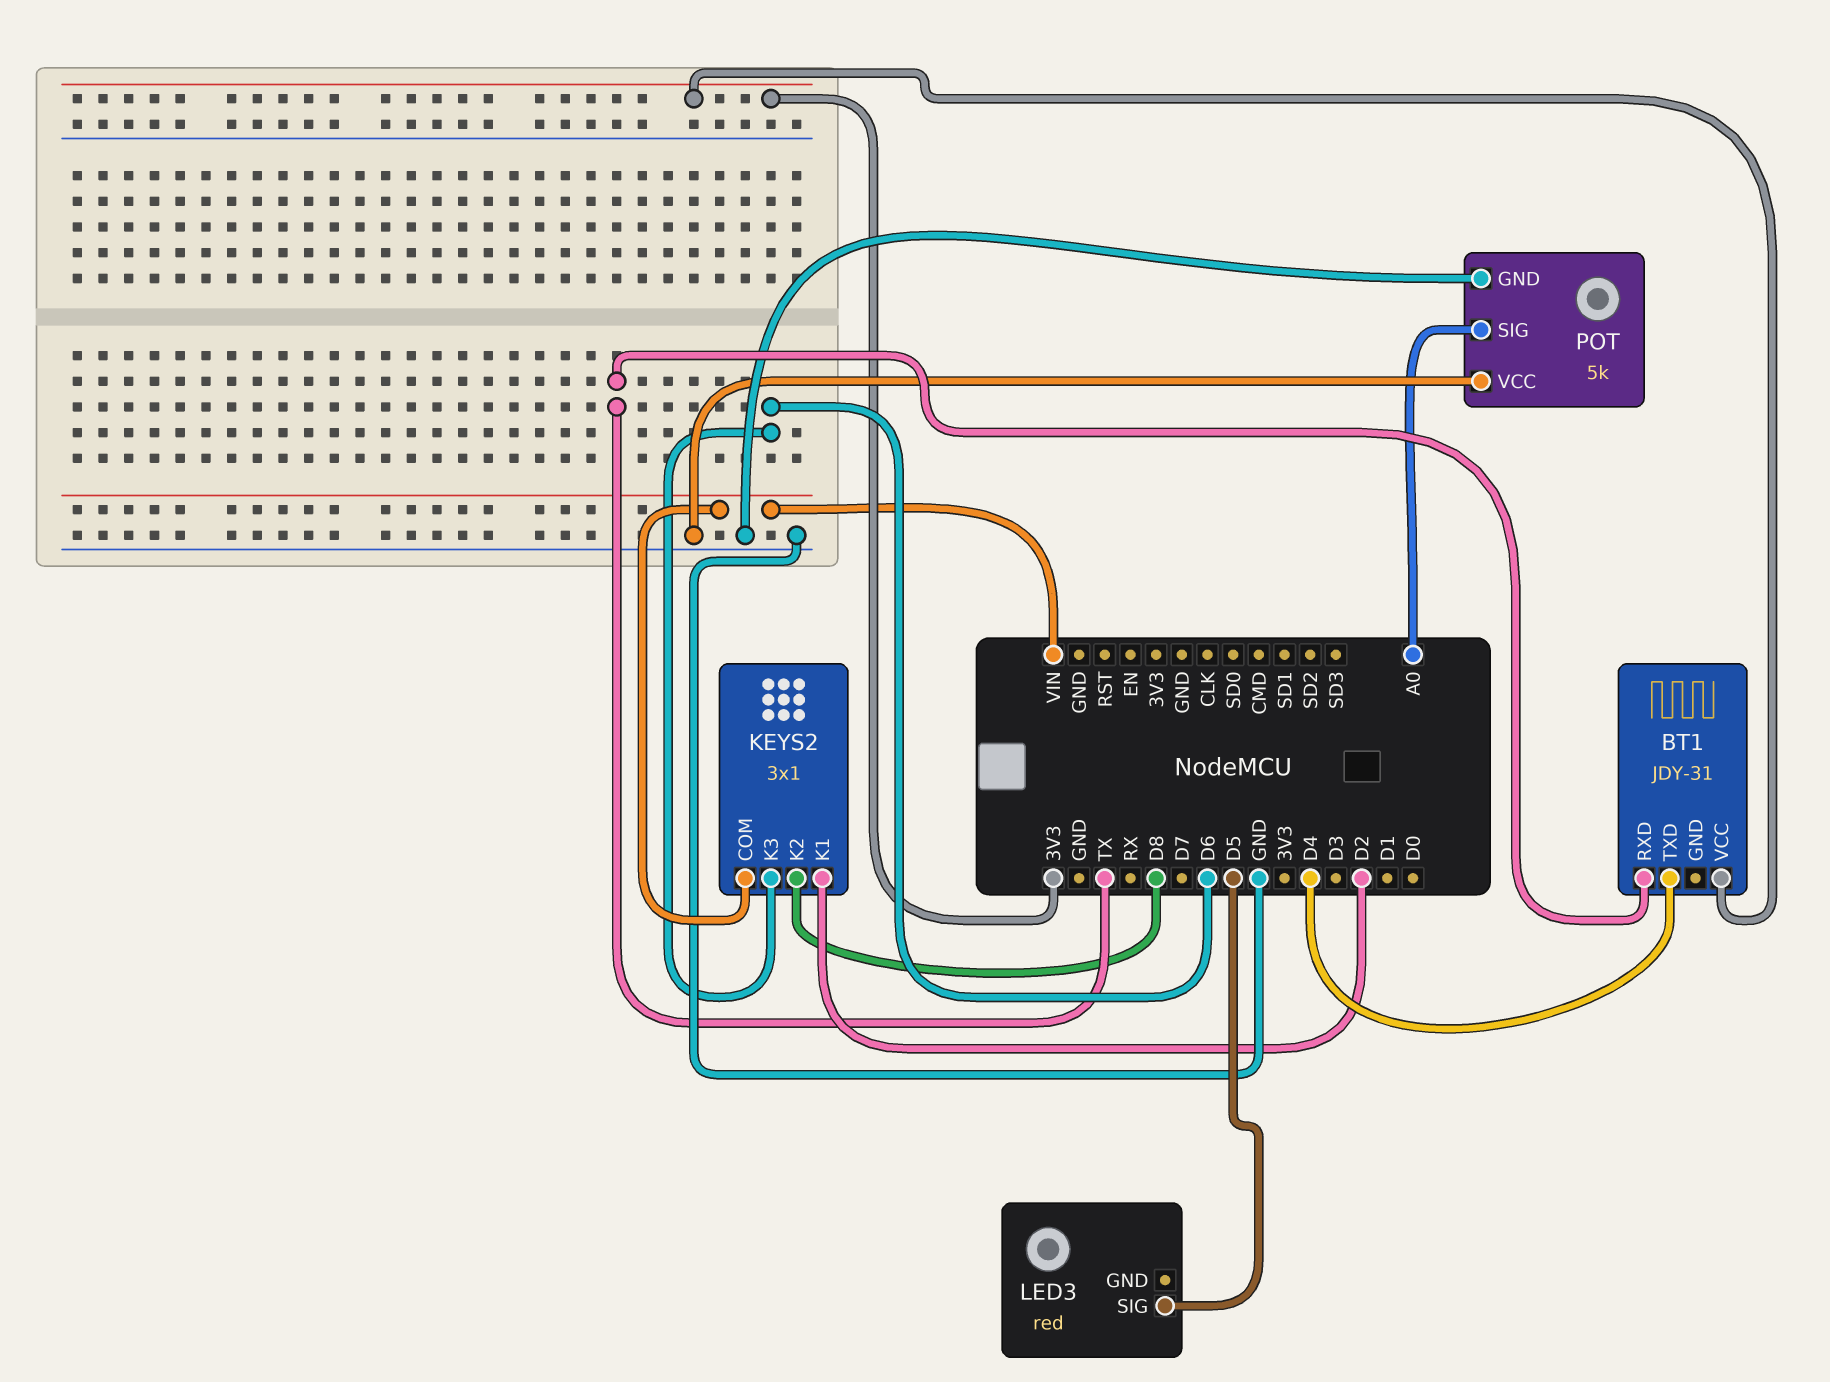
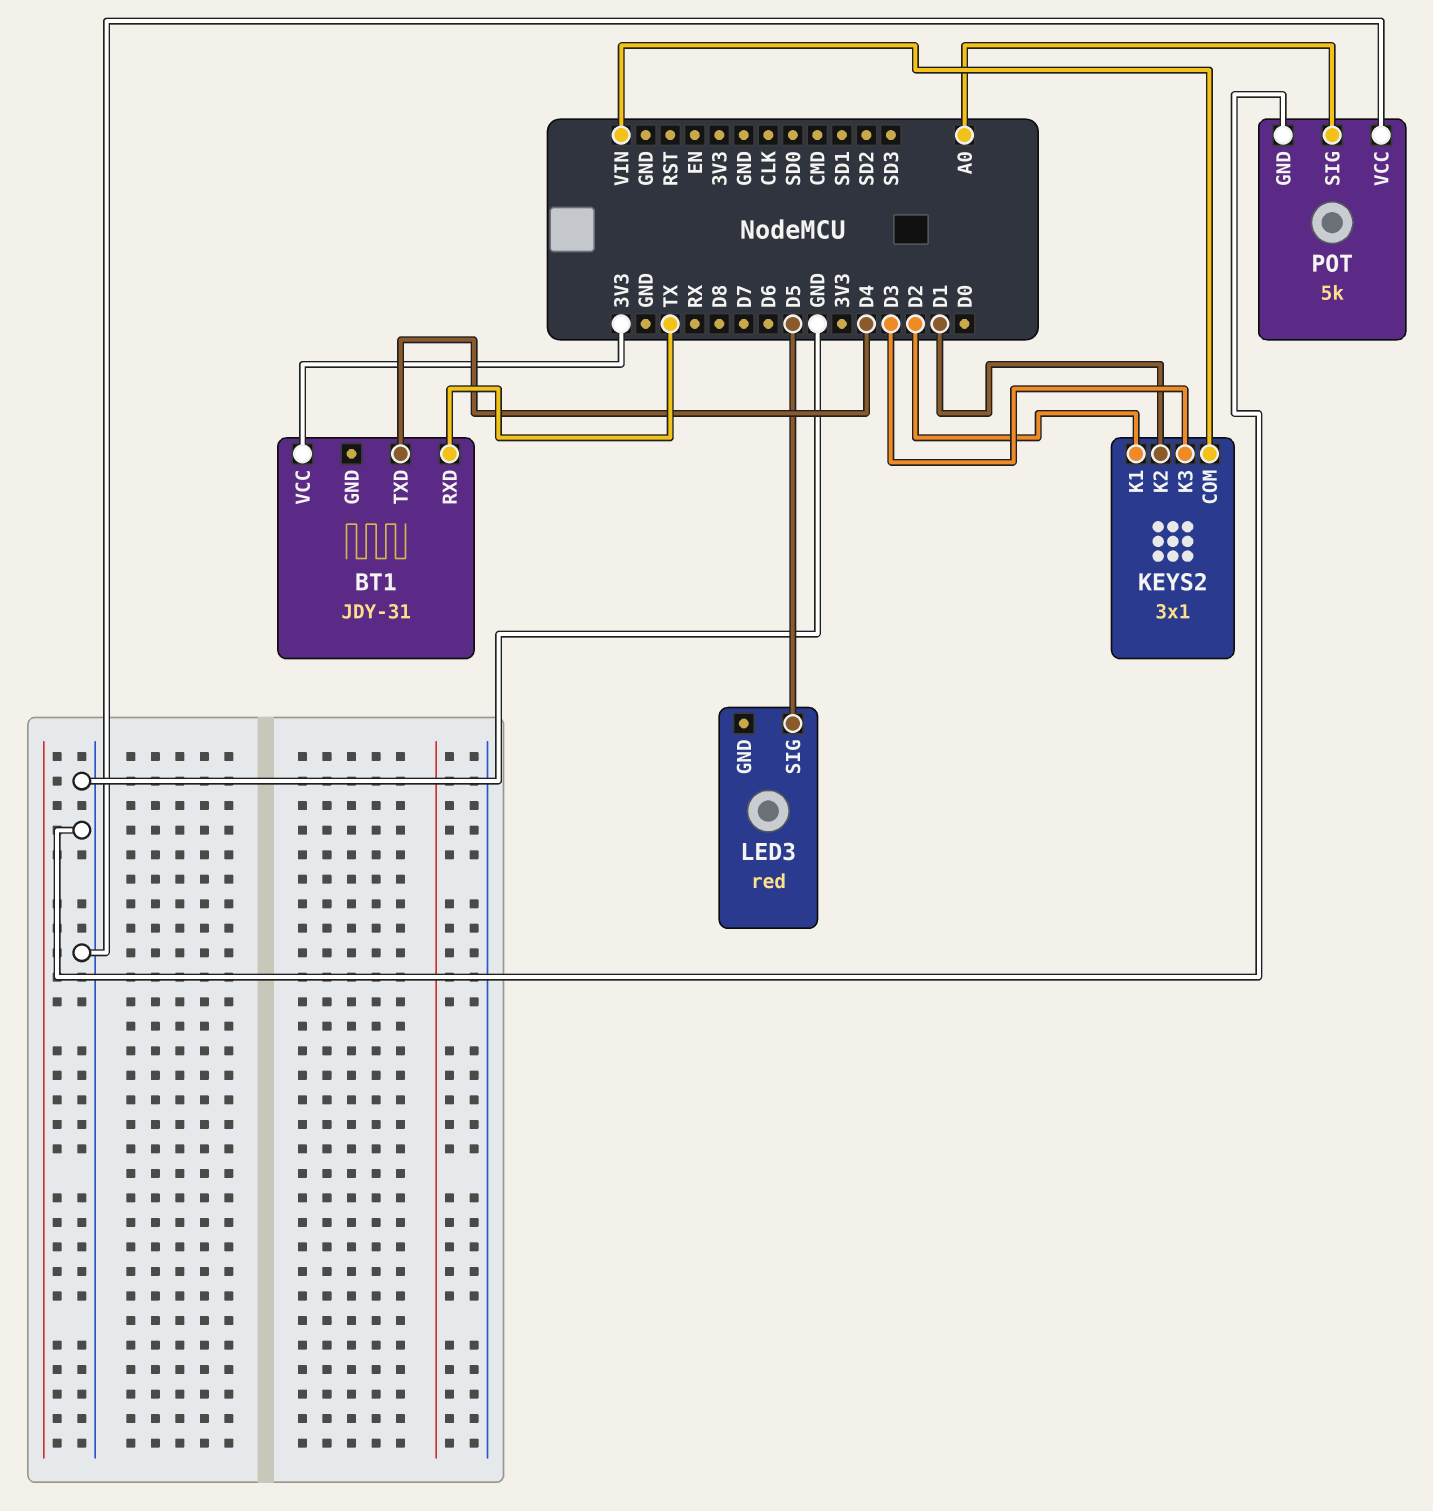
KEYS2 pin K2: D8 -> D1
KEYS2 pin K3: D6 -> D3

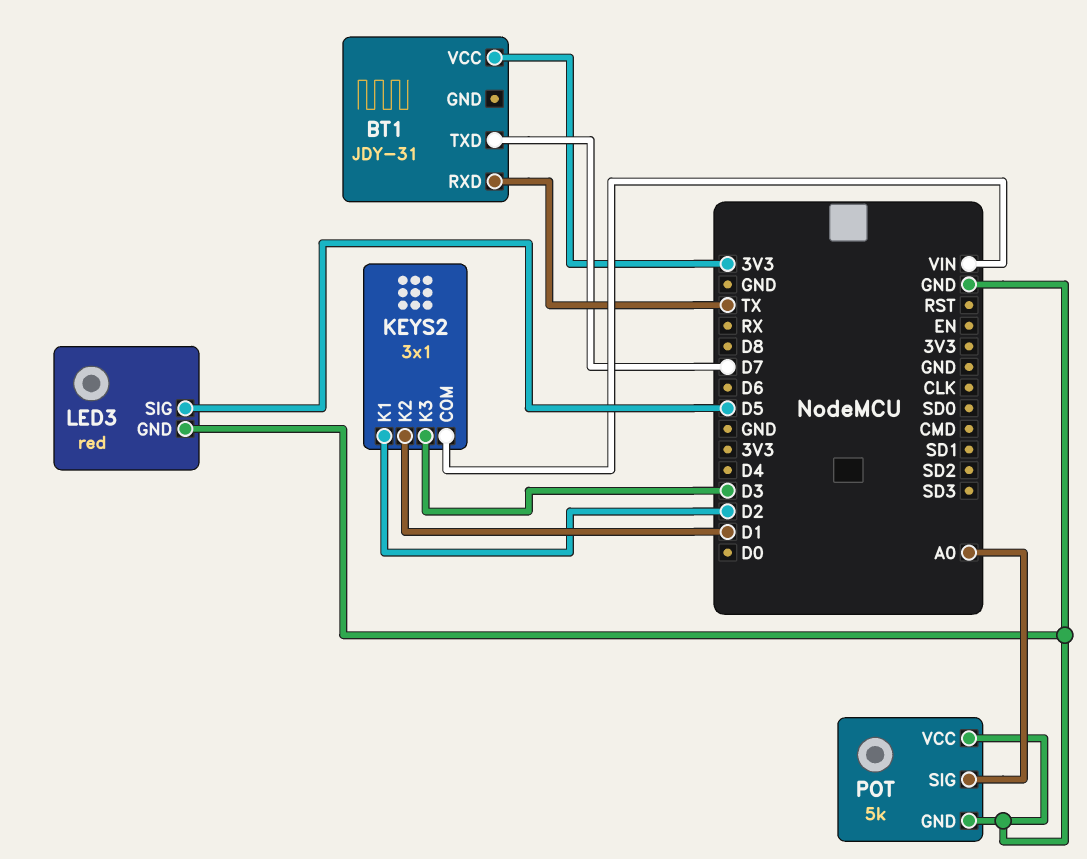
BT1 pin TXD: D4 -> D7
LED3 pin GND: none -> GND

